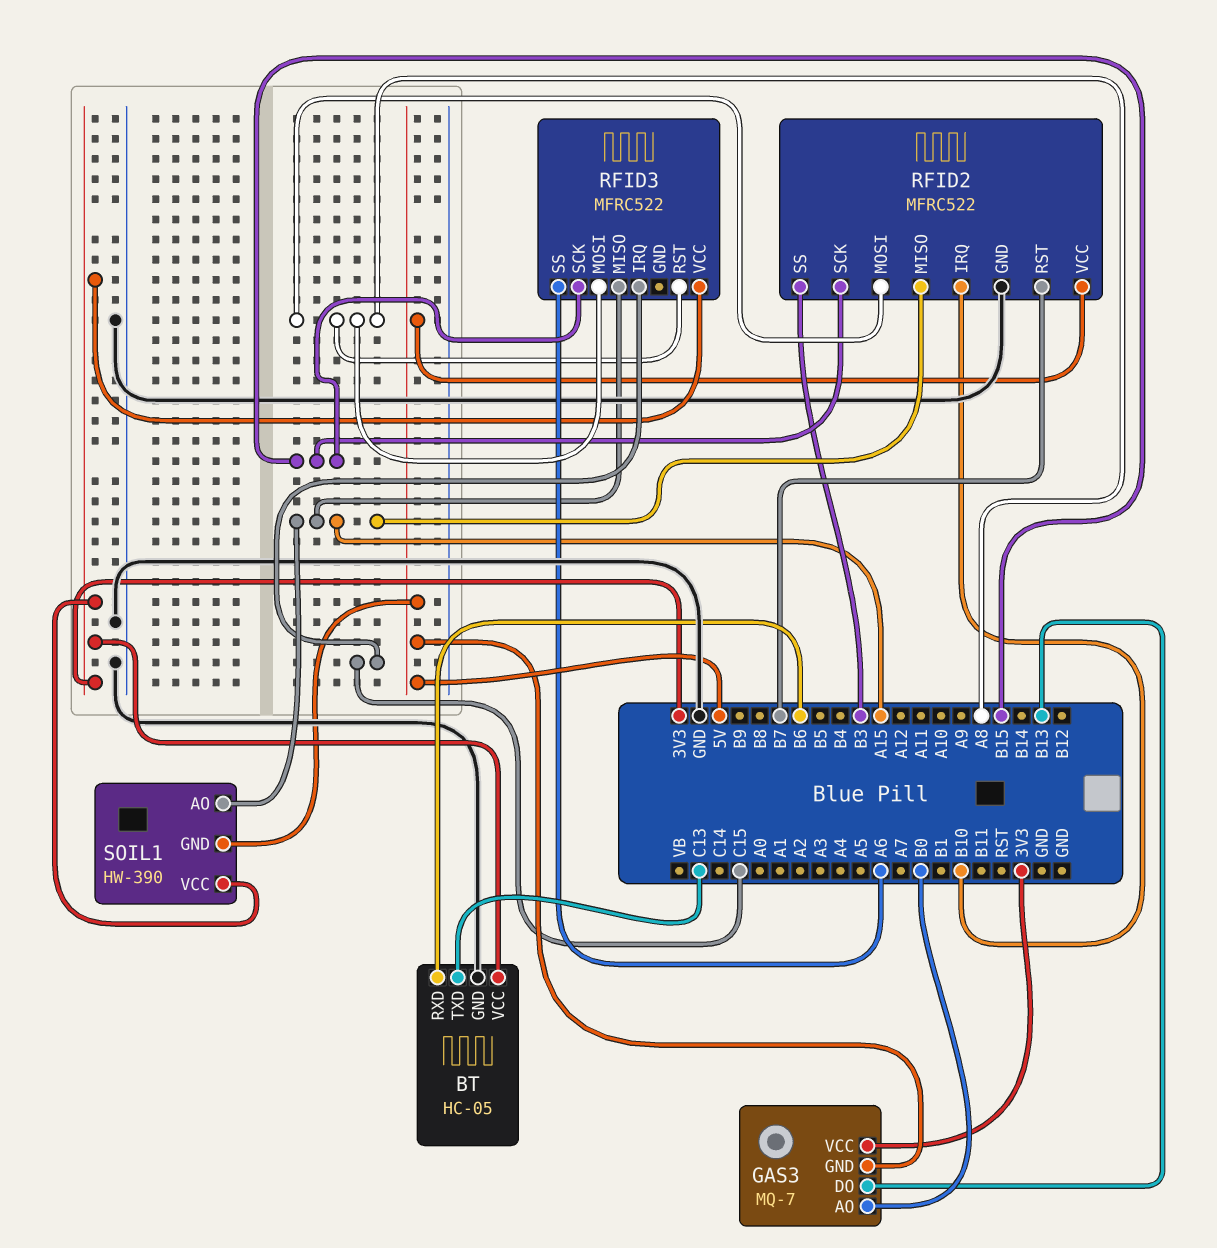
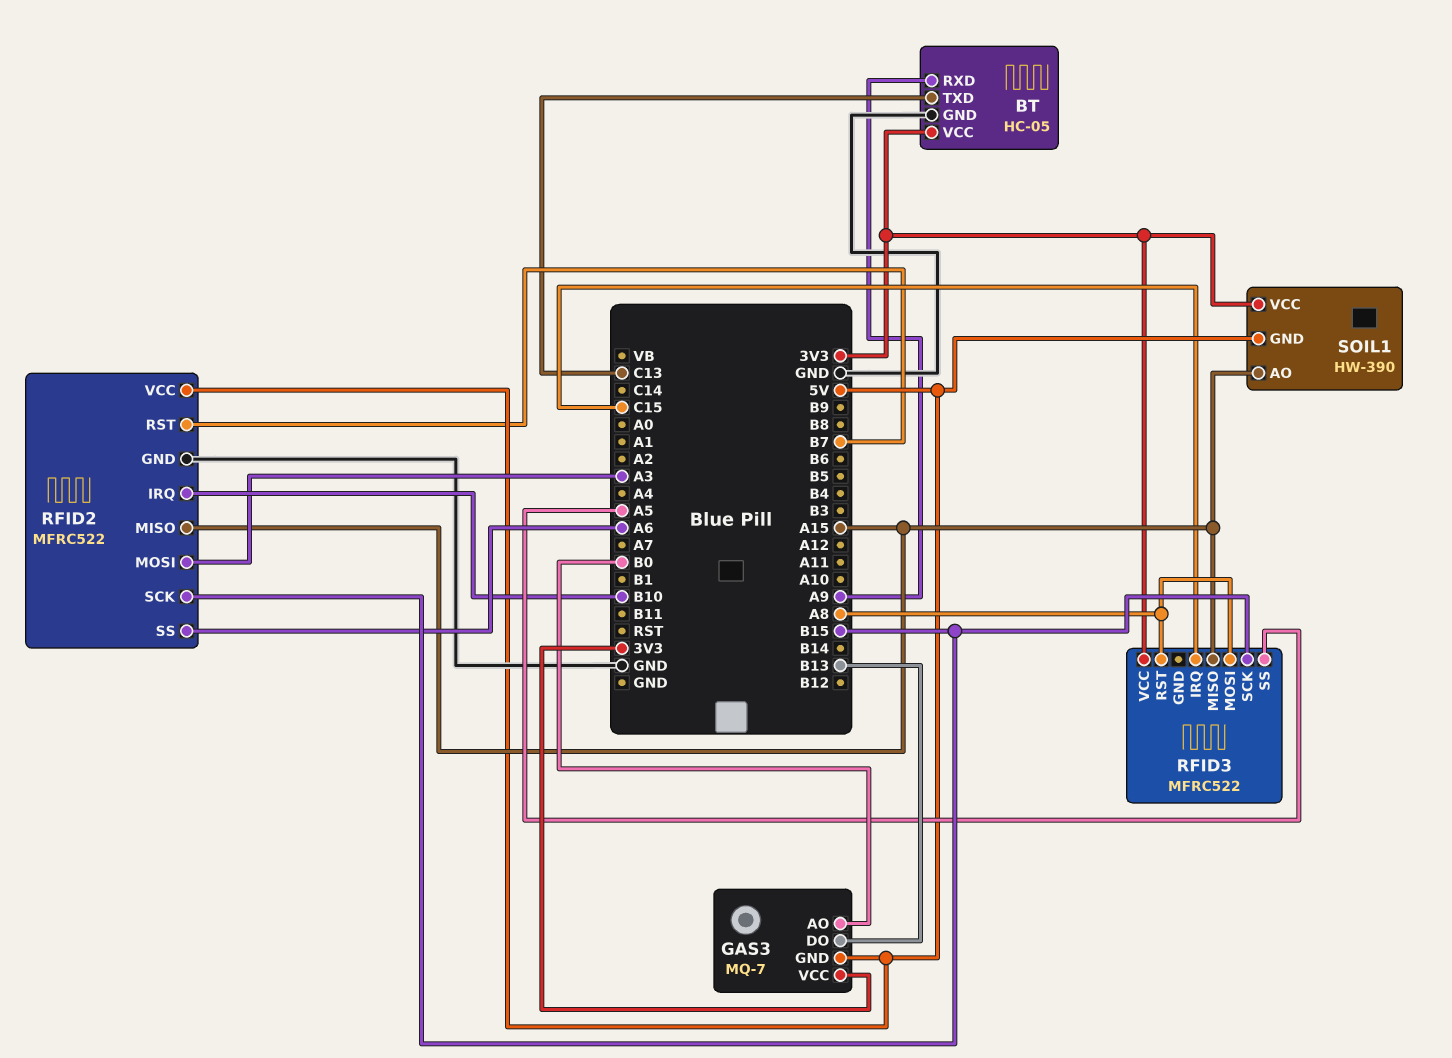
BT pin RXD: B6 -> A9
RFID2 pin MOSI: A8 -> A3
RFID2 pin SS: B3 -> A6
RFID3 pin SS: A6 -> A5

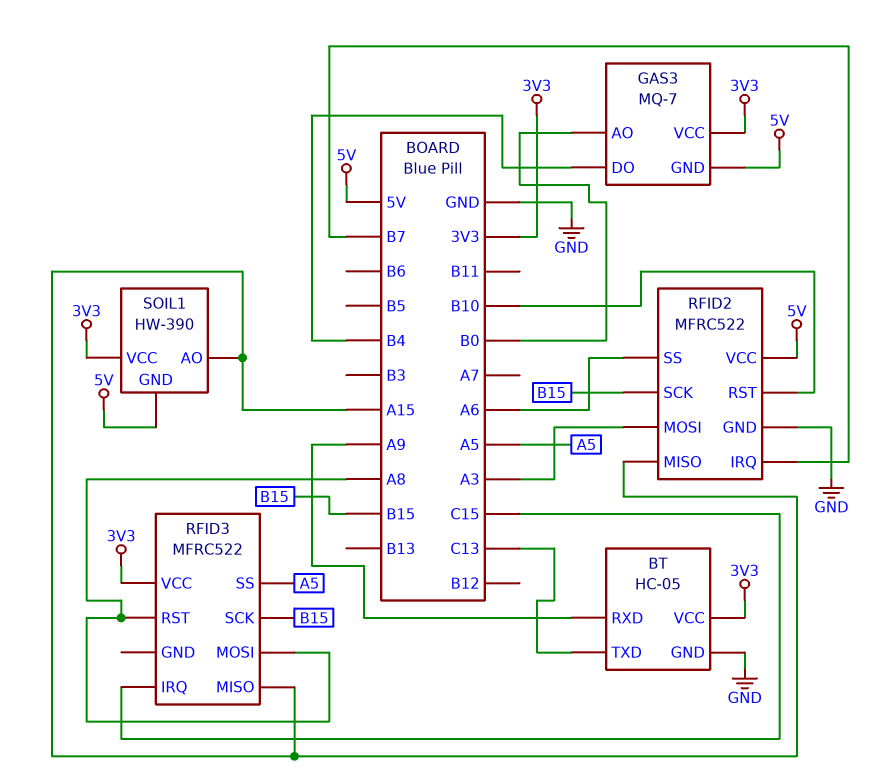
GAS3 pin DO: B13 -> B4
RFID2 pin IRQ: B10 -> B7
RFID2 pin RST: B7 -> B10

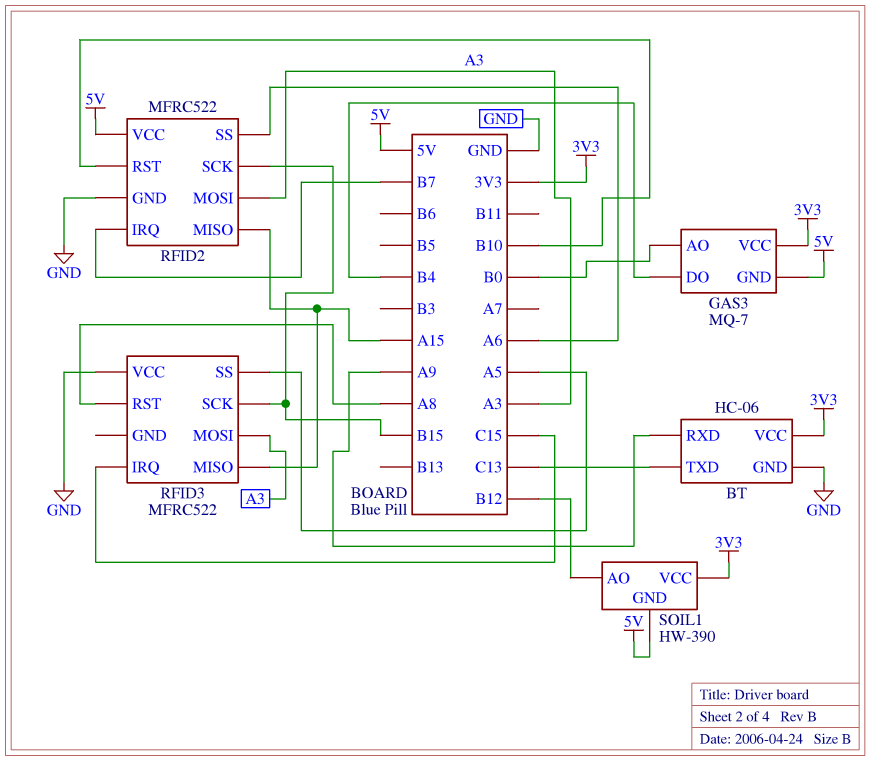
BT: HC-05 -> HC-06
RFID3 pin MOSI: A8 -> A3
RFID3 pin VCC: 3V3 -> GND
SOIL1 pin AO: A15 -> B12

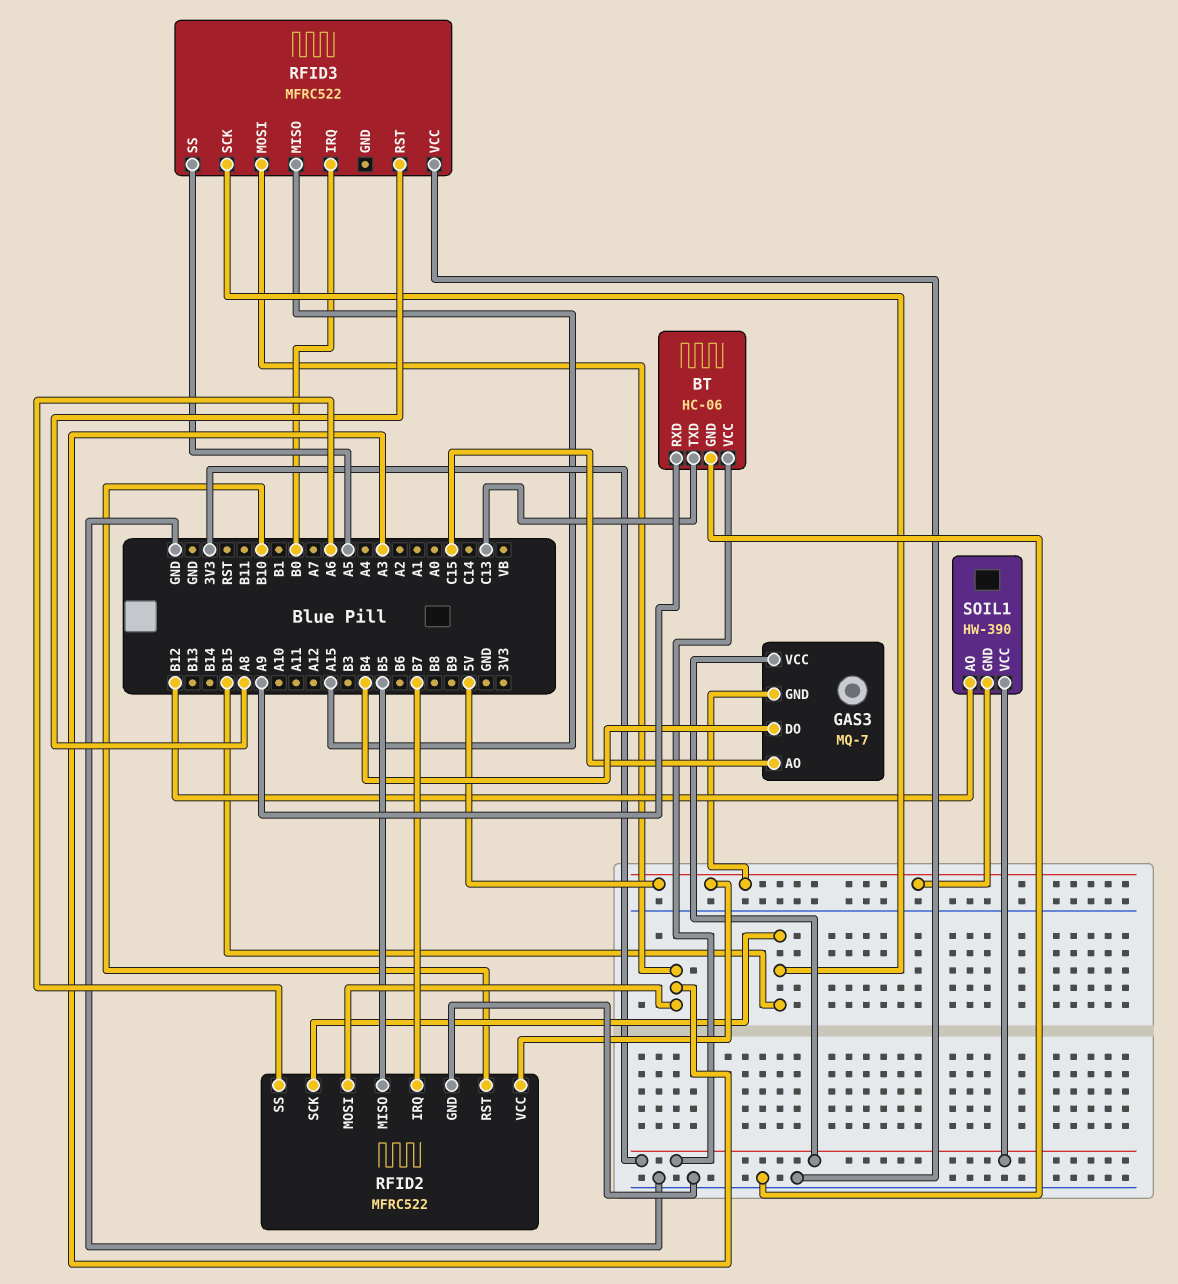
GAS3 pin AO: B0 -> C15
RFID2 pin MISO: A15 -> B5
RFID3 pin IRQ: C15 -> B0

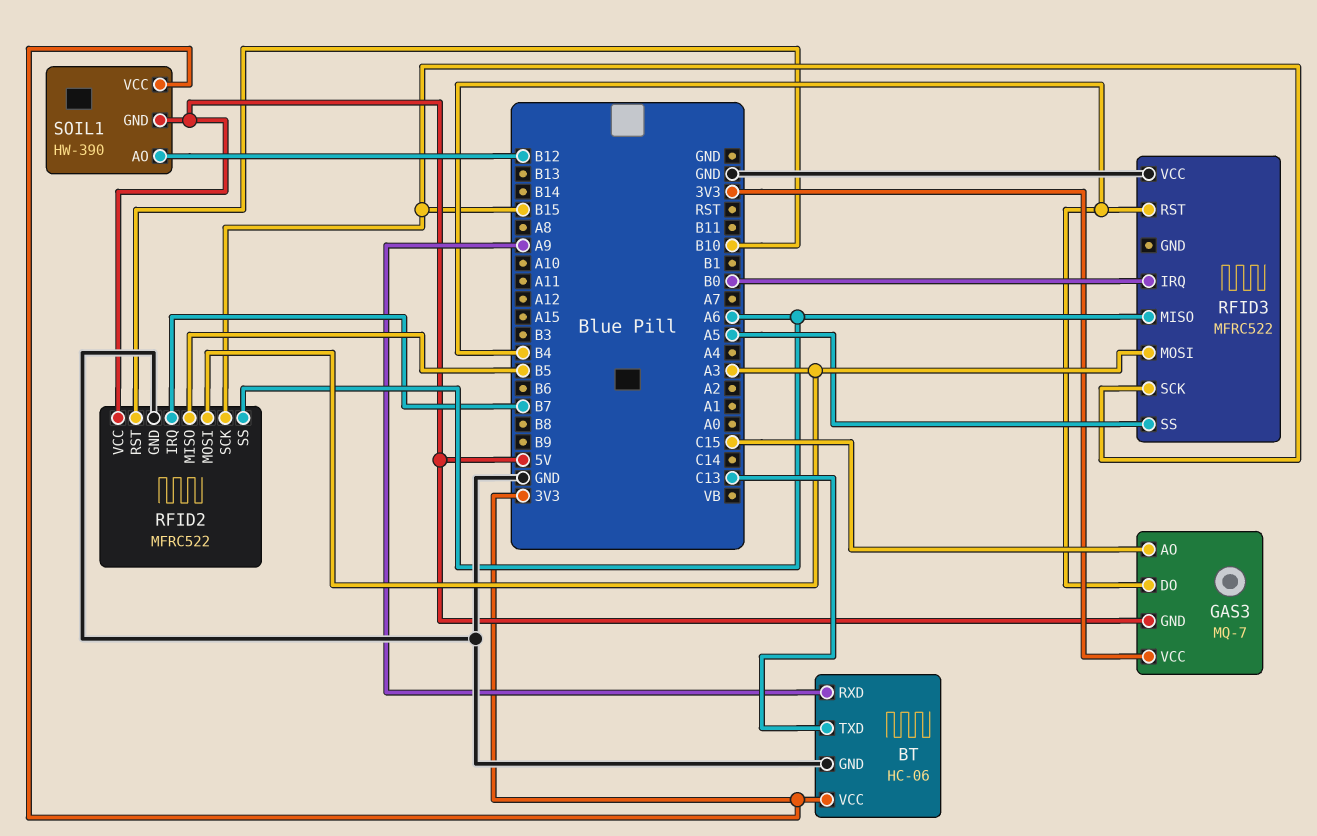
RFID3 pin MISO: A15 -> A6
RFID3 pin RST: A8 -> B4

